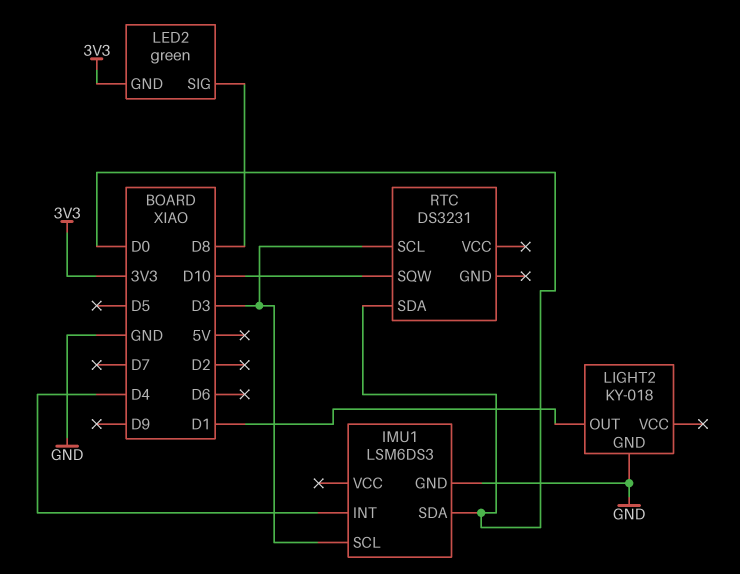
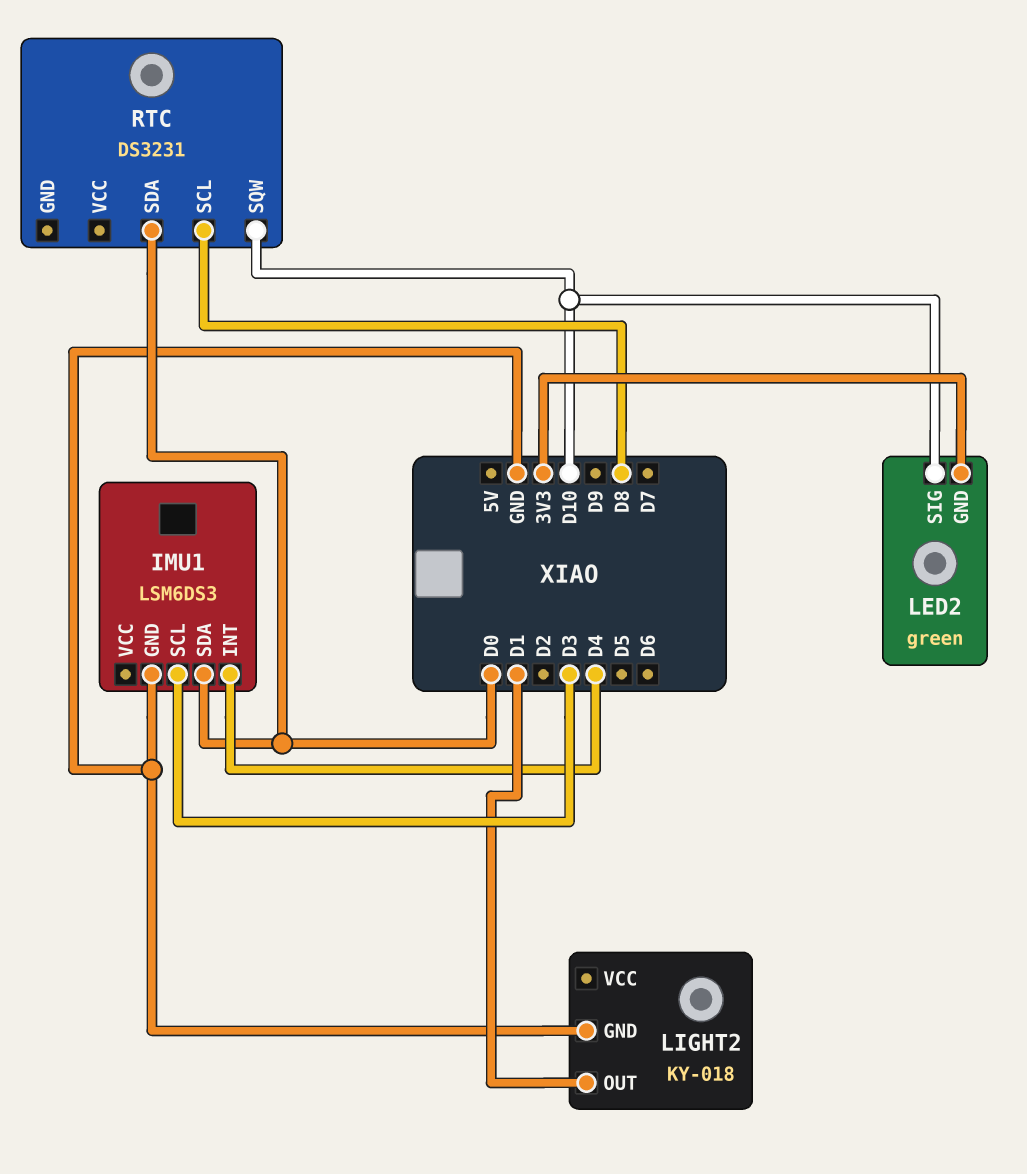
LED2 pin SIG: D8 -> D10
RTC pin SCL: D3 -> D8

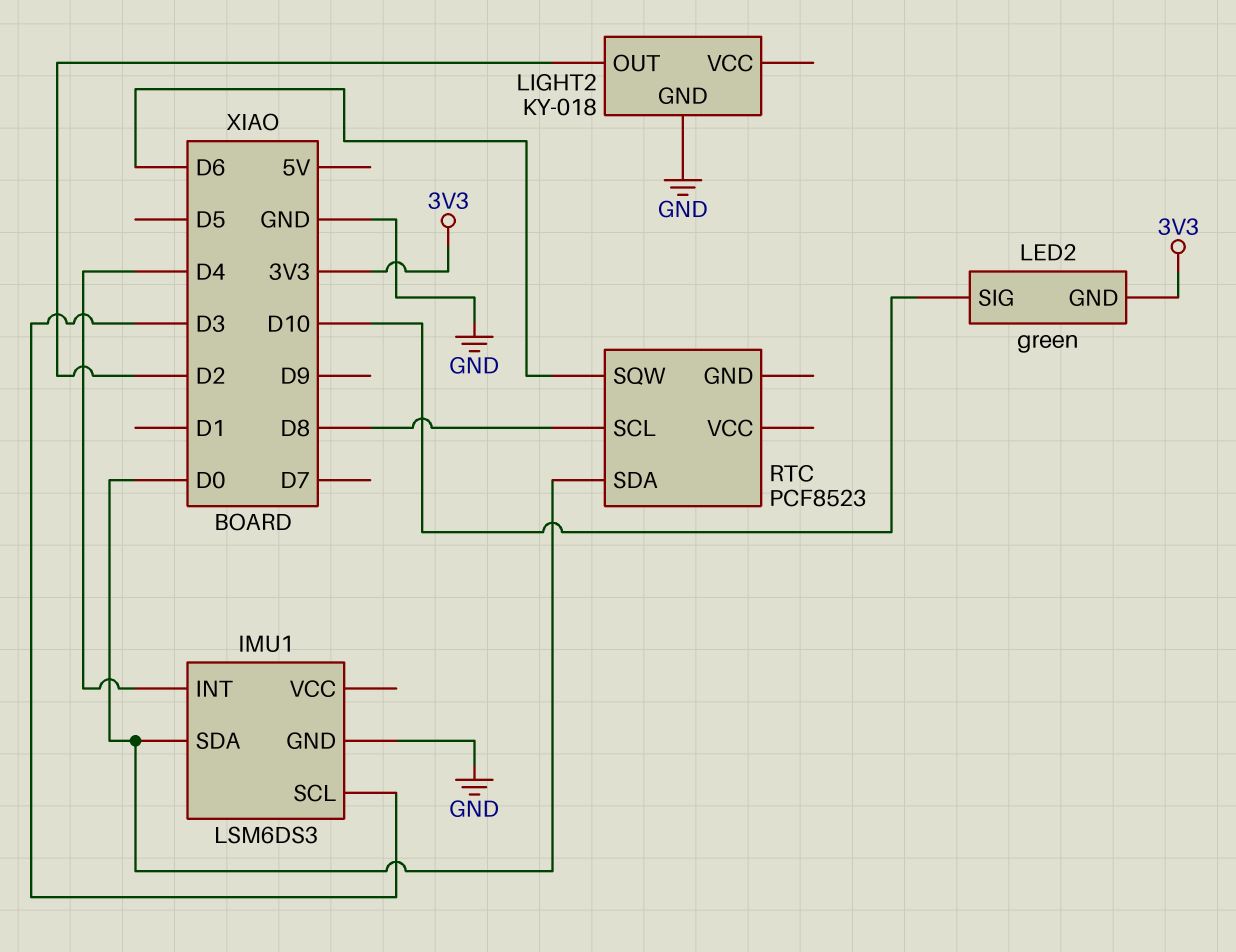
LIGHT2 pin OUT: D1 -> D2
RTC: DS3231 -> PCF8523
RTC pin SQW: D10 -> D6

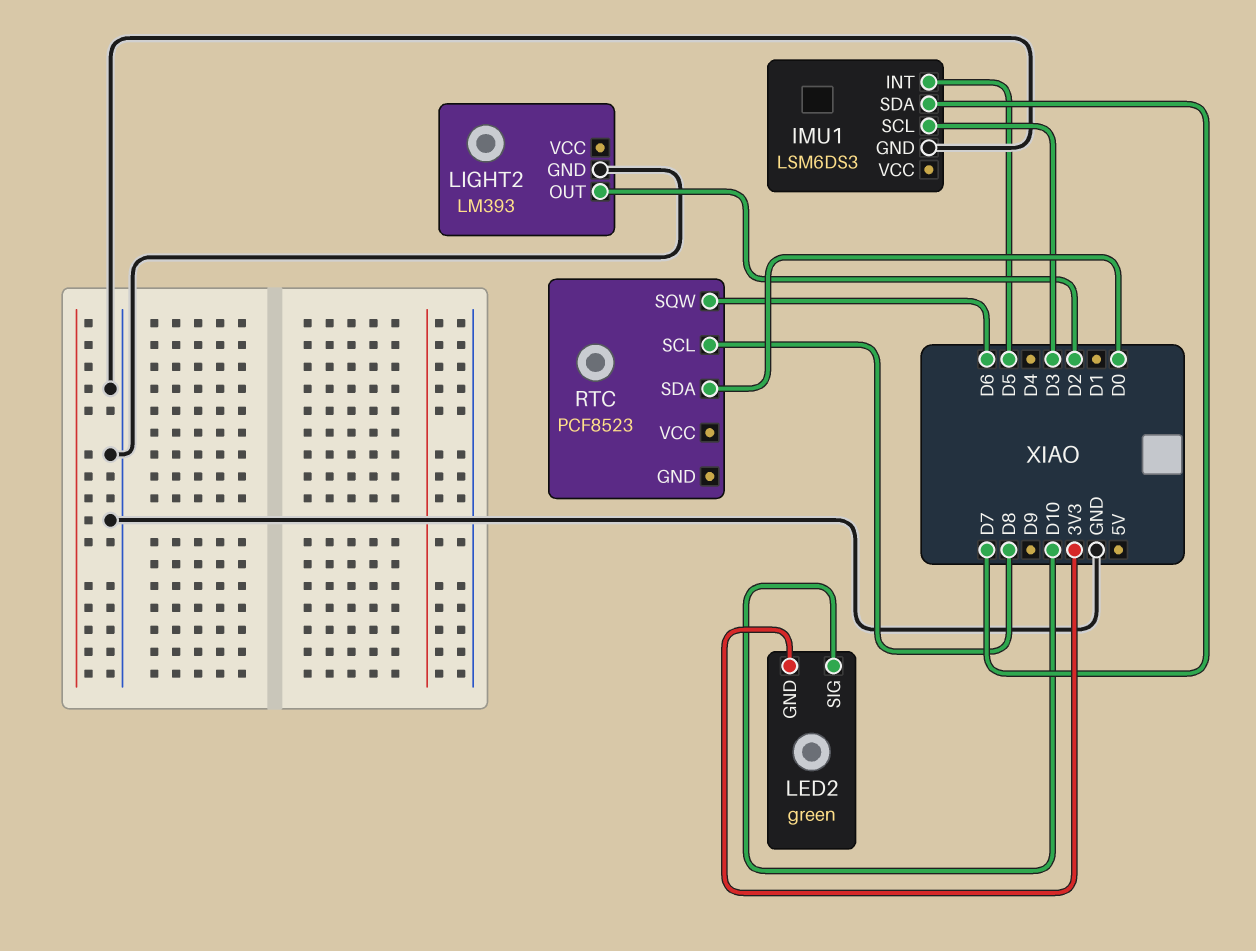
IMU1 pin INT: D4 -> D5
IMU1 pin SDA: D0 -> D7
LIGHT2: KY-018 -> LM393

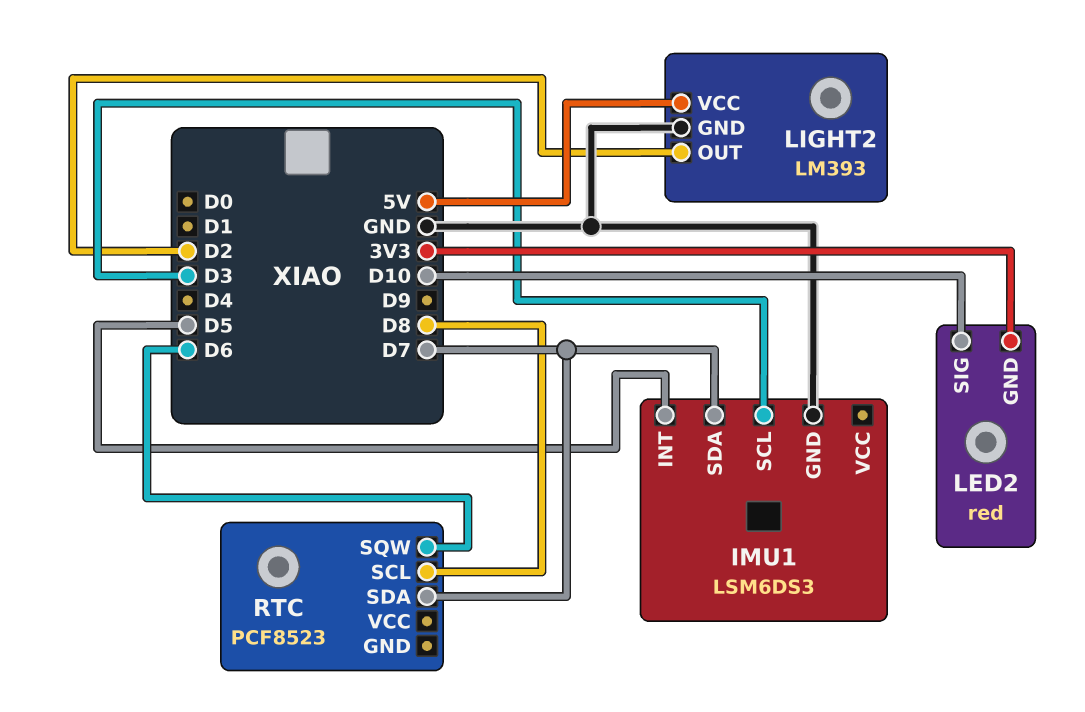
LED2: green -> red
LIGHT2 pin VCC: none -> 5V
RTC pin SDA: D0 -> D7

